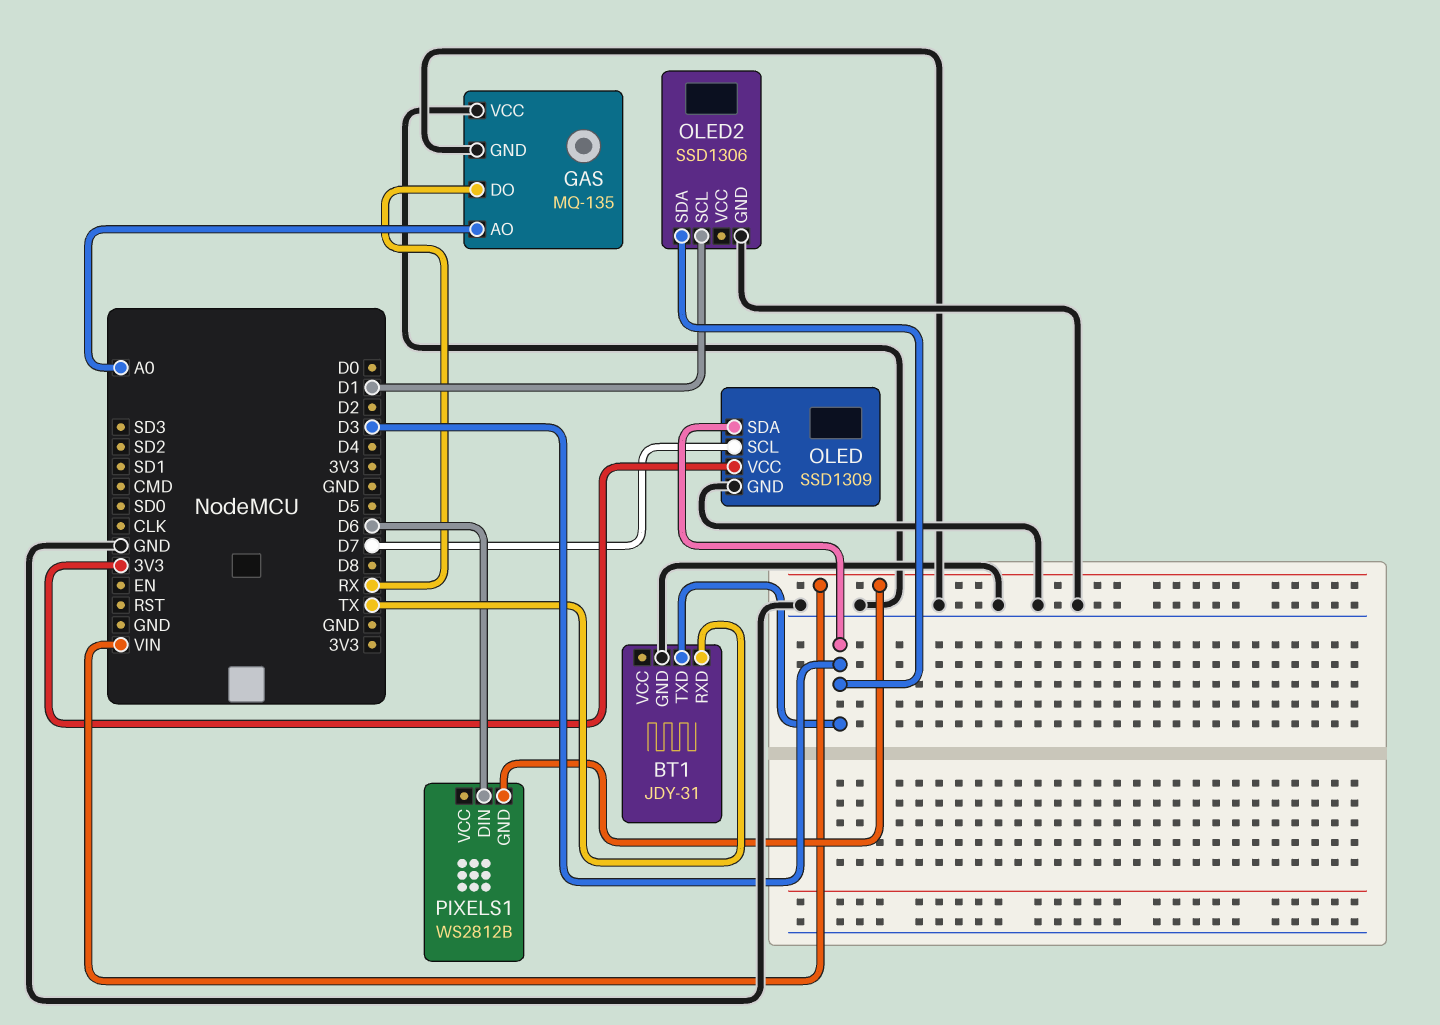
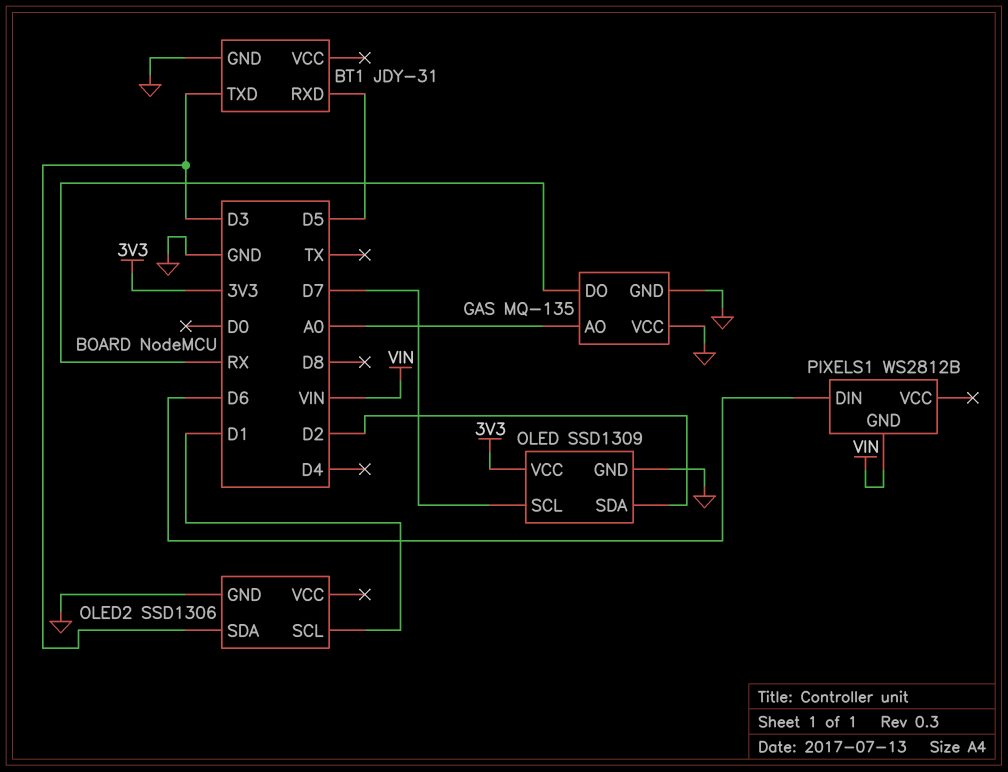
BT1 pin RXD: TX -> D5
OLED pin SDA: D3 -> D2

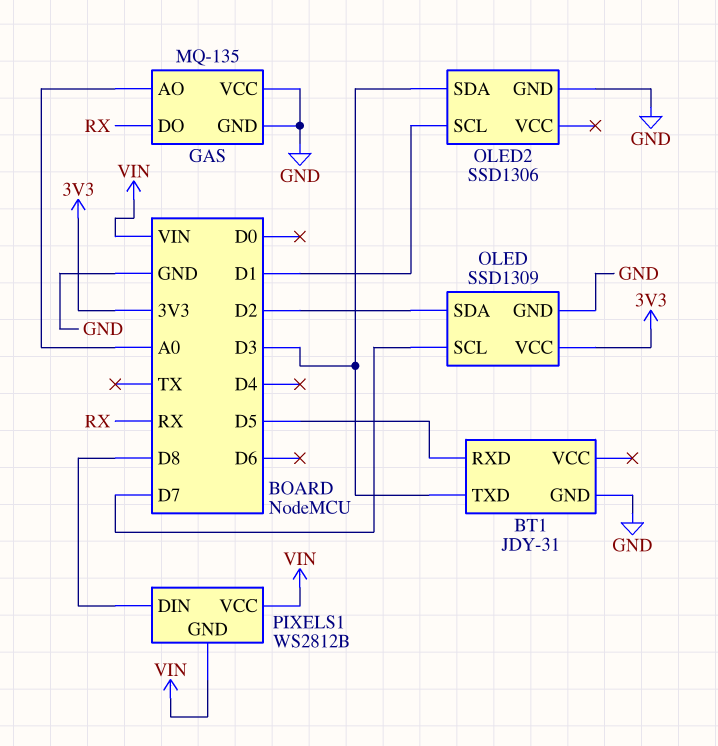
PIXELS1 pin DIN: D6 -> D8
PIXELS1 pin VCC: none -> VIN

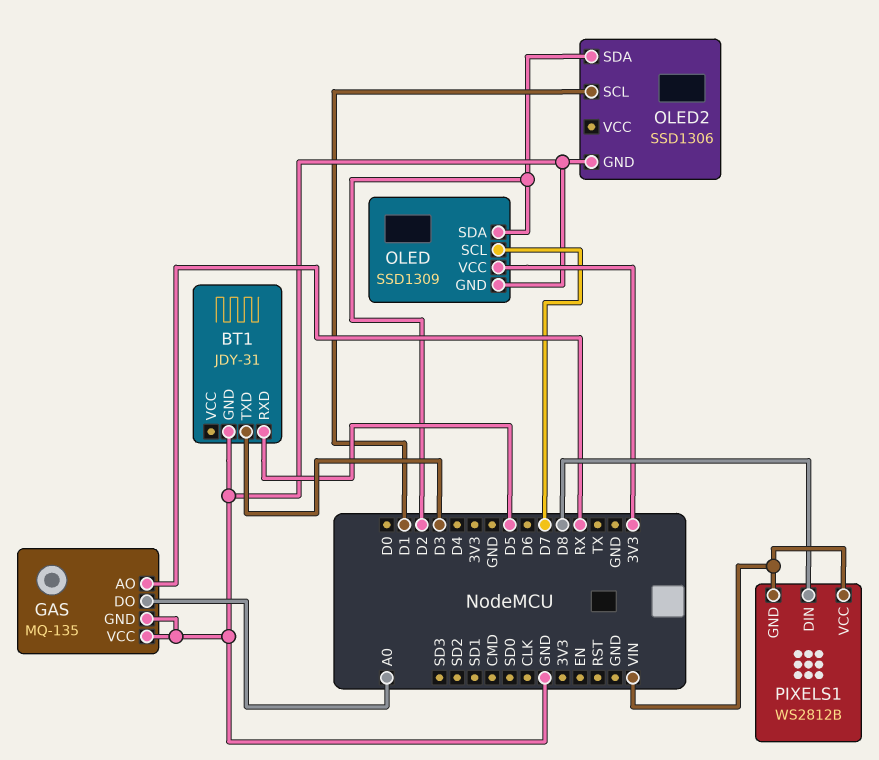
GAS pin AO: A0 -> RX
GAS pin DO: RX -> A0
OLED2 pin SDA: D3 -> D2

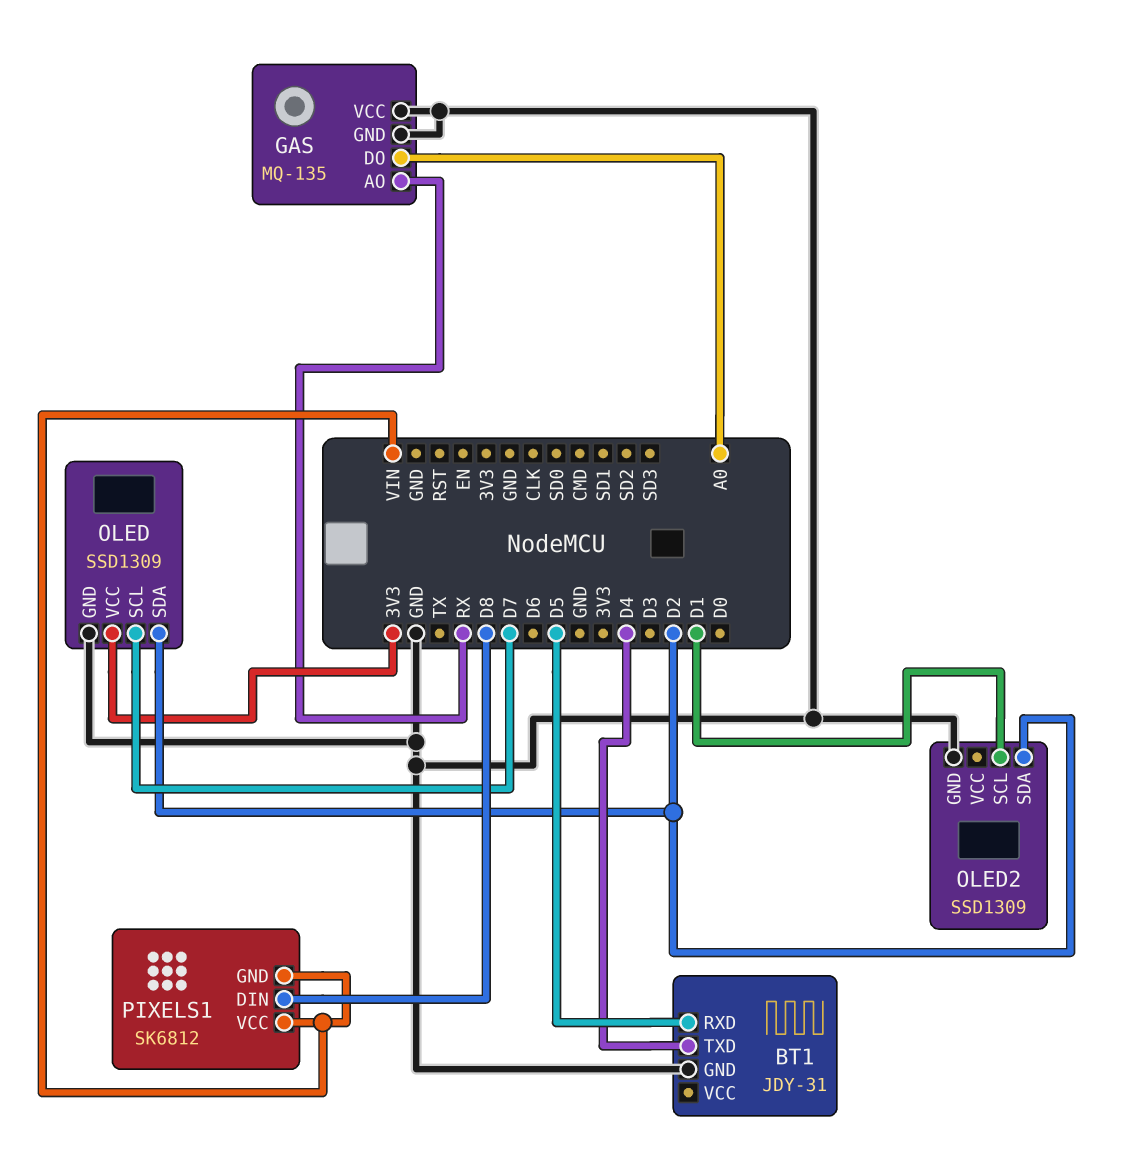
BT1 pin TXD: D3 -> D4
OLED2: SSD1306 -> SSD1309
PIXELS1: WS2812B -> SK6812

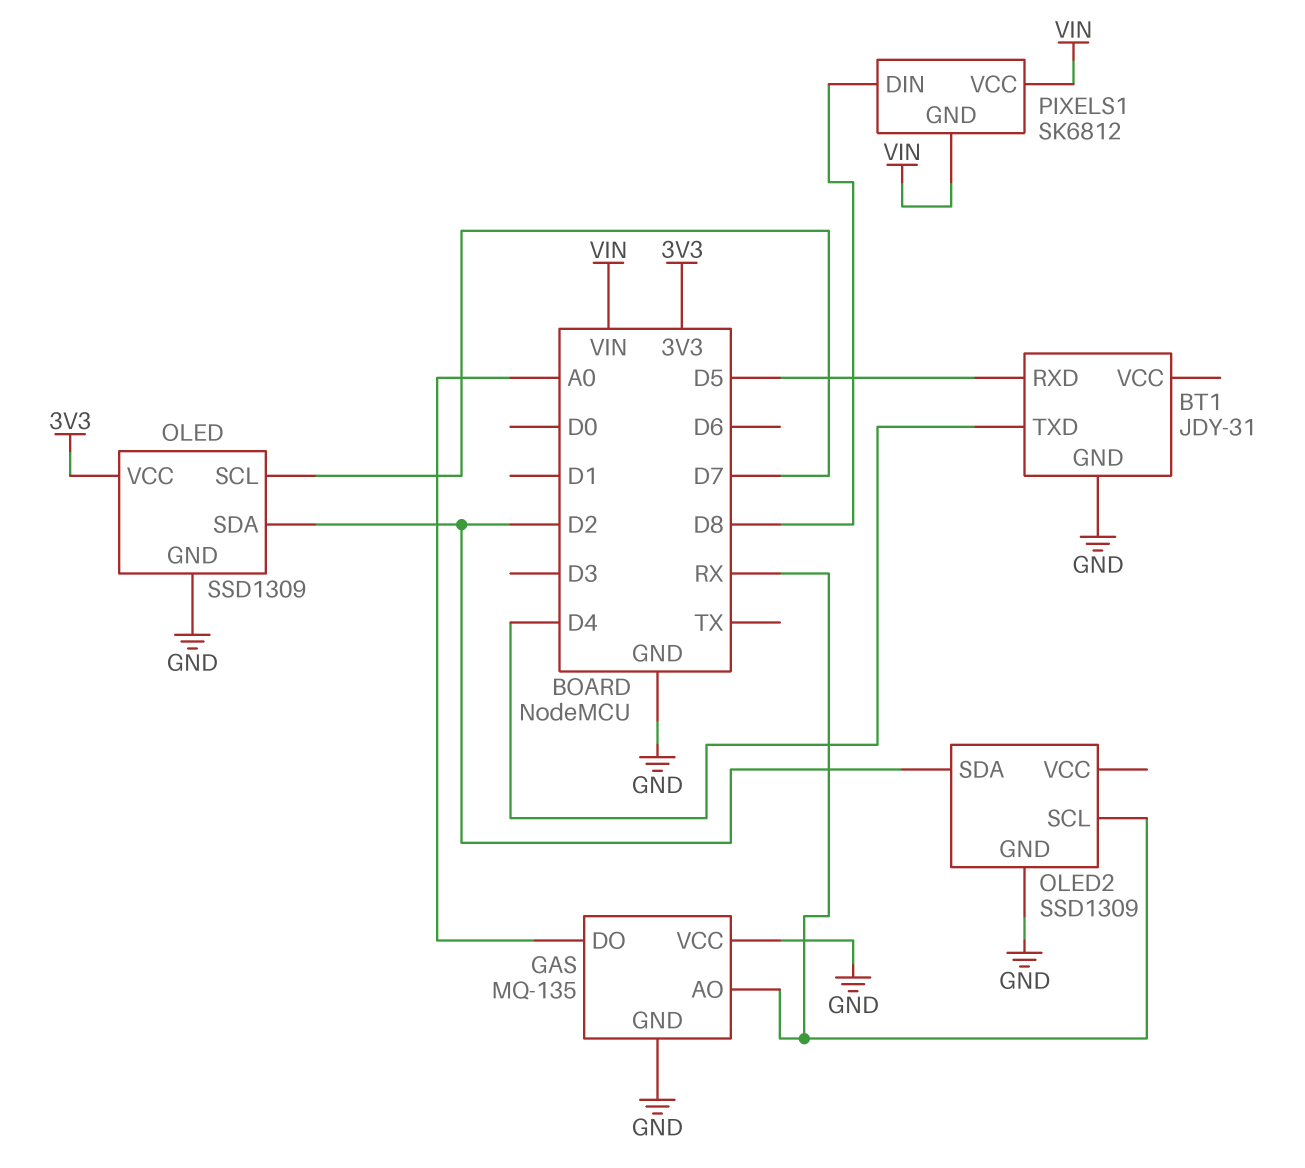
OLED2 pin SCL: D1 -> RX

